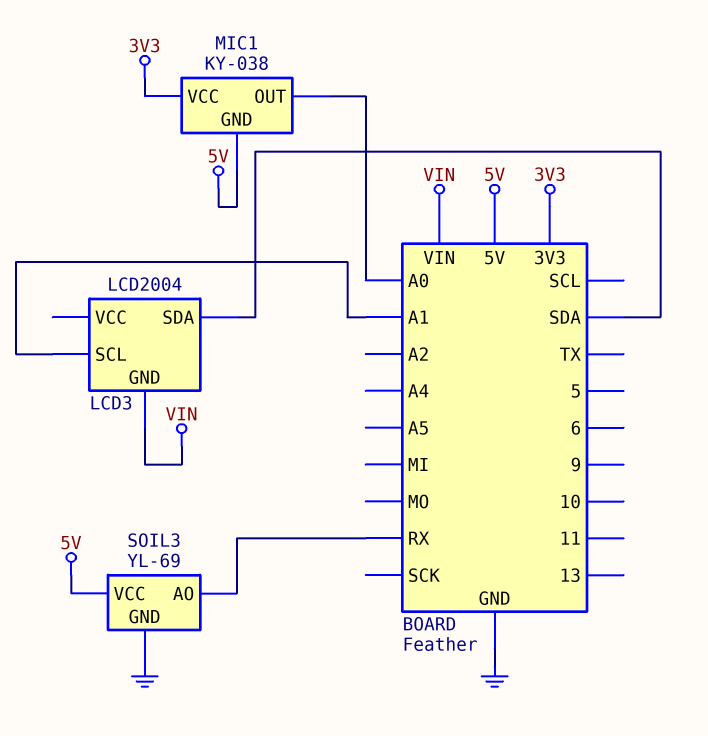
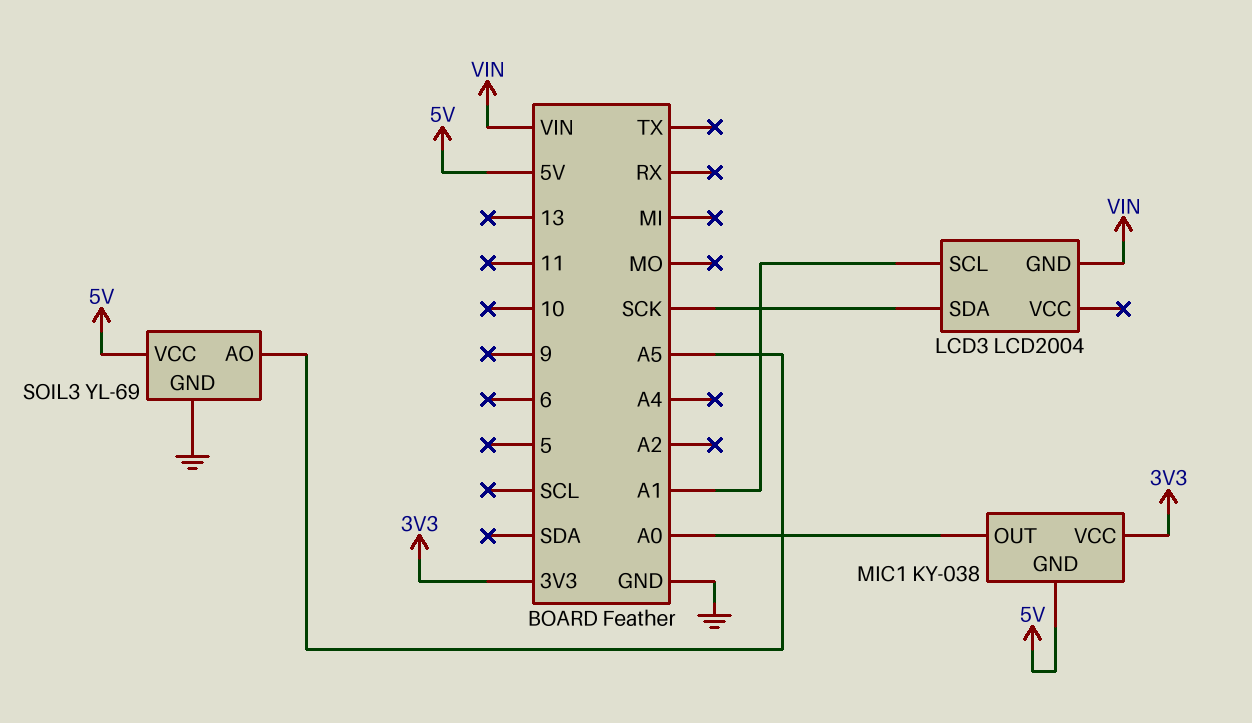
LCD3 pin SDA: SDA -> SCK
SOIL3 pin AO: RX -> A5

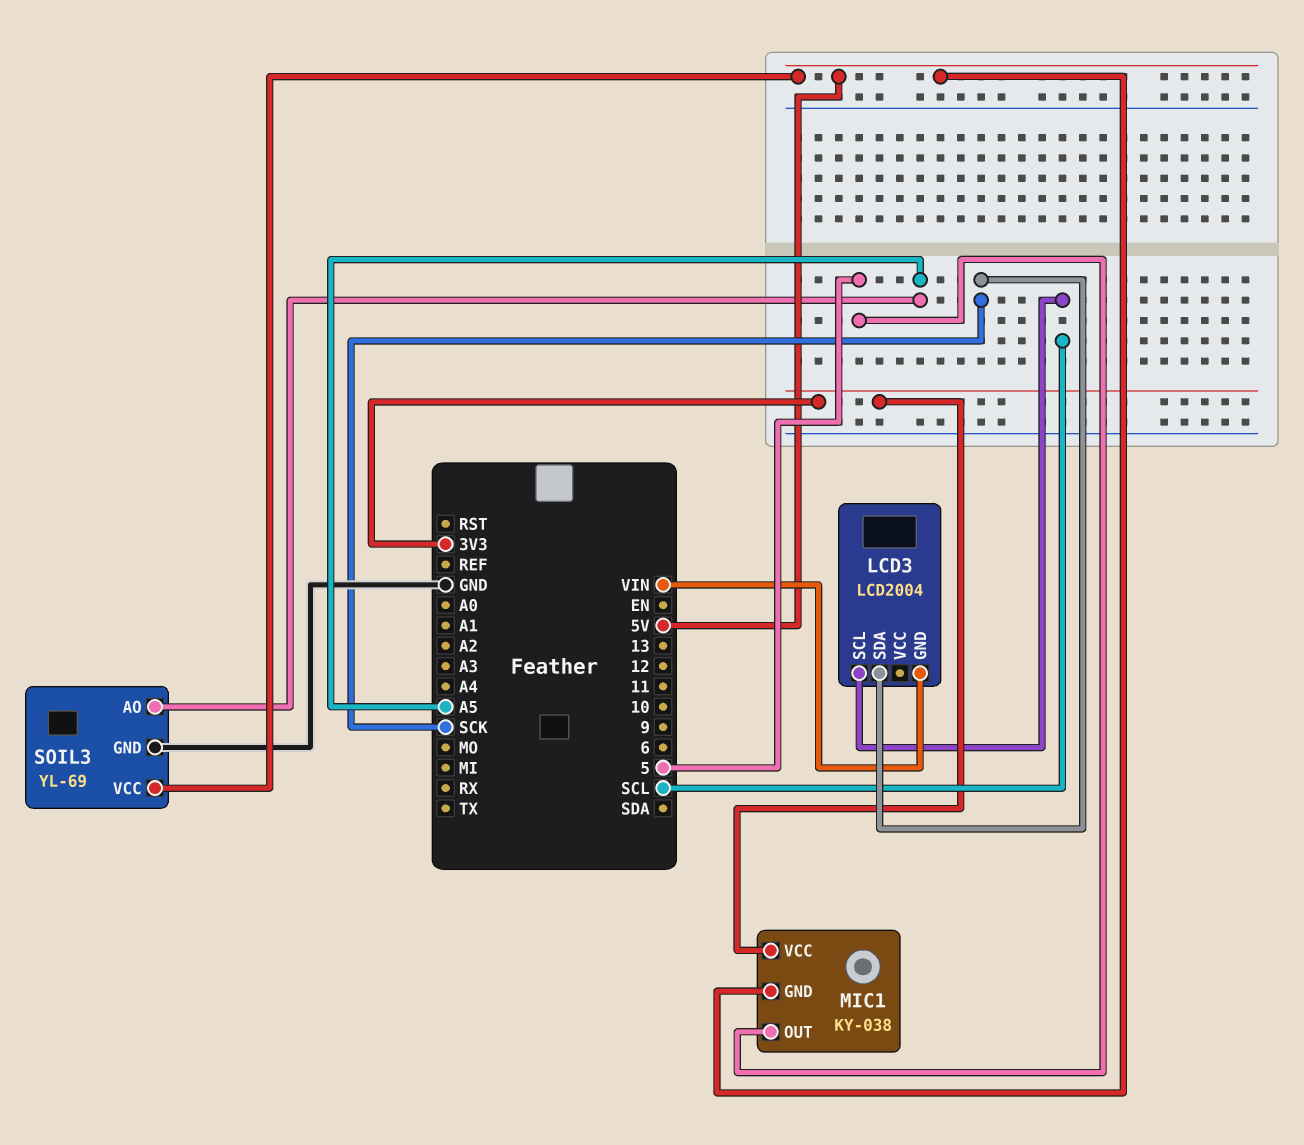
LCD3 pin SCL: A1 -> SCL
MIC1 pin OUT: A0 -> 5

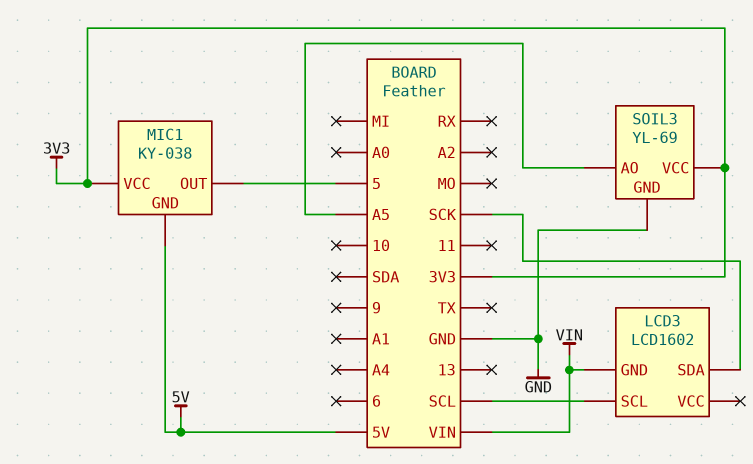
LCD3: LCD2004 -> LCD1602
SOIL3 pin VCC: 5V -> 3V3

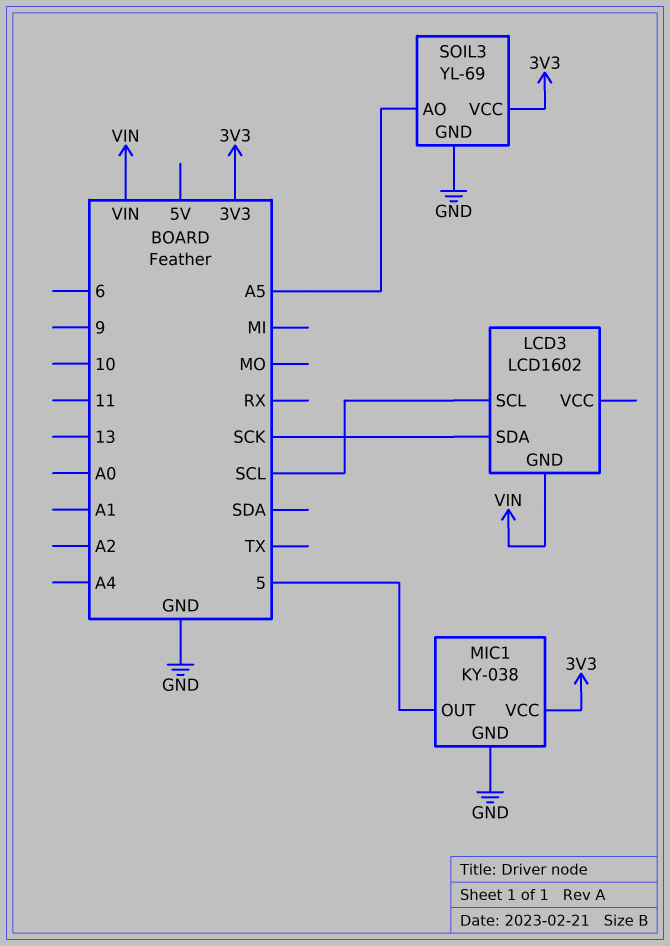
MIC1 pin GND: 5V -> GND

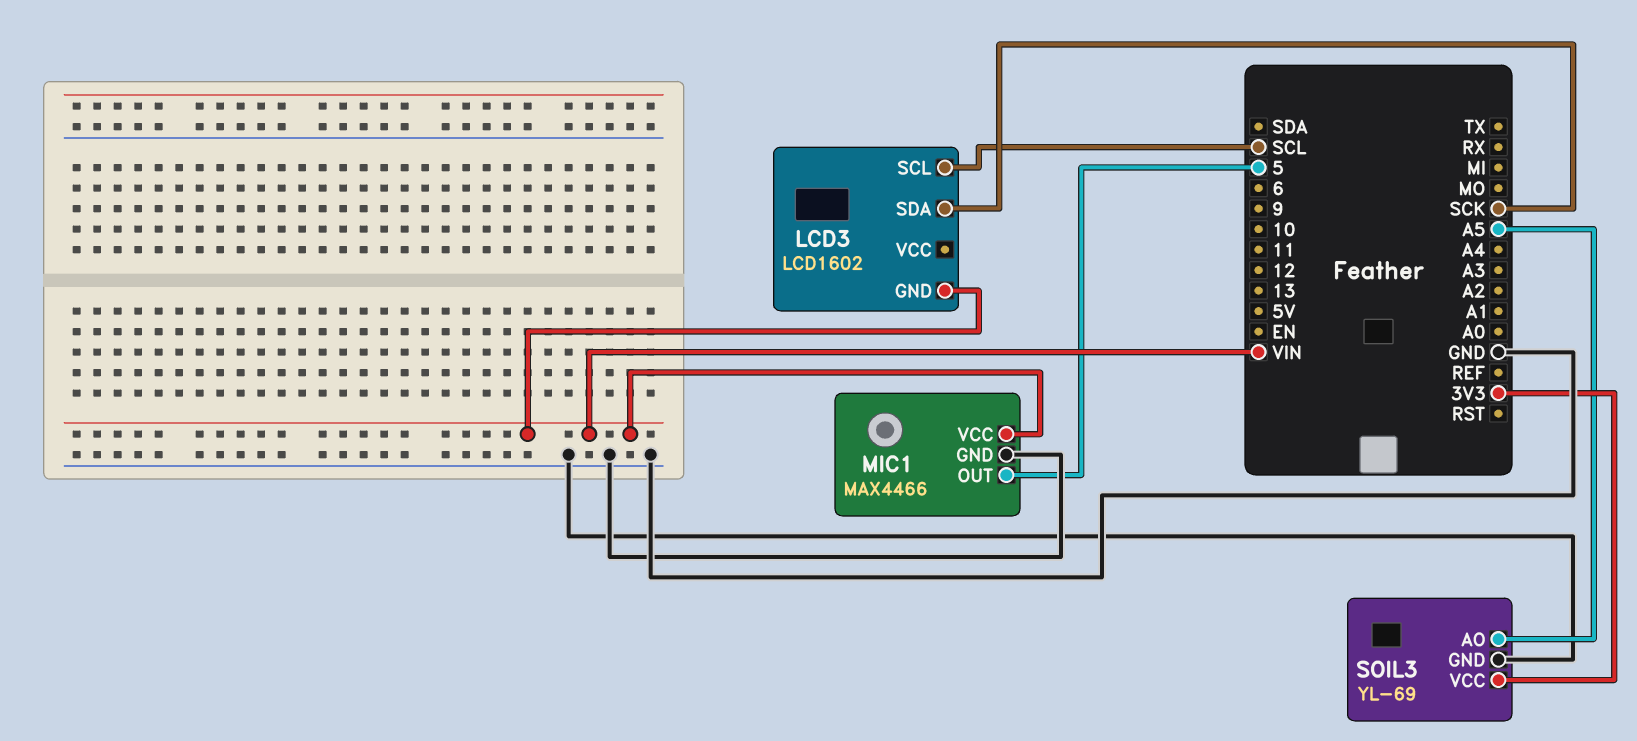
MIC1: KY-038 -> MAX4466
MIC1 pin VCC: 3V3 -> VIN

